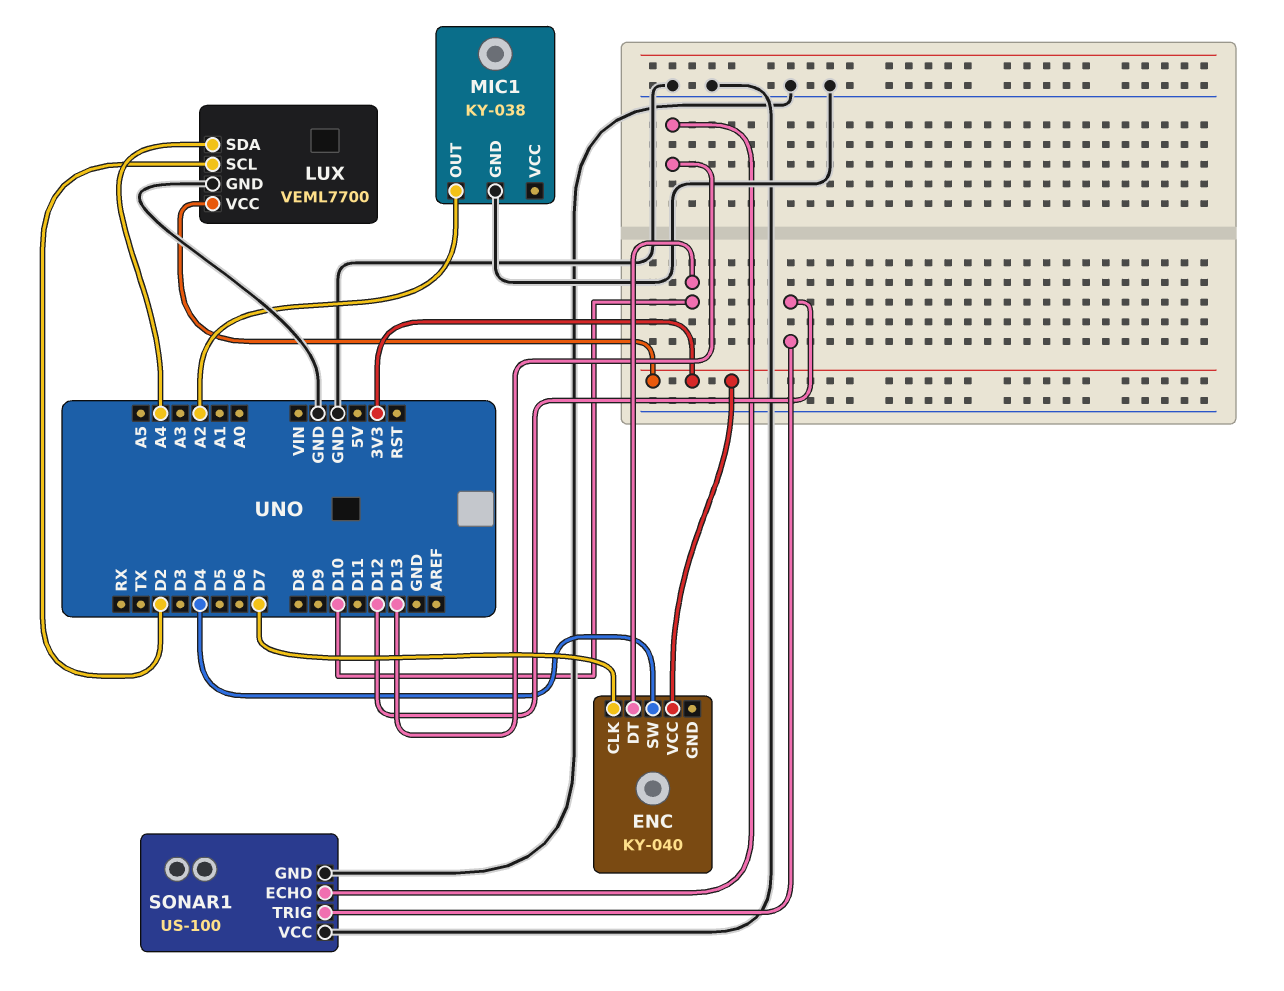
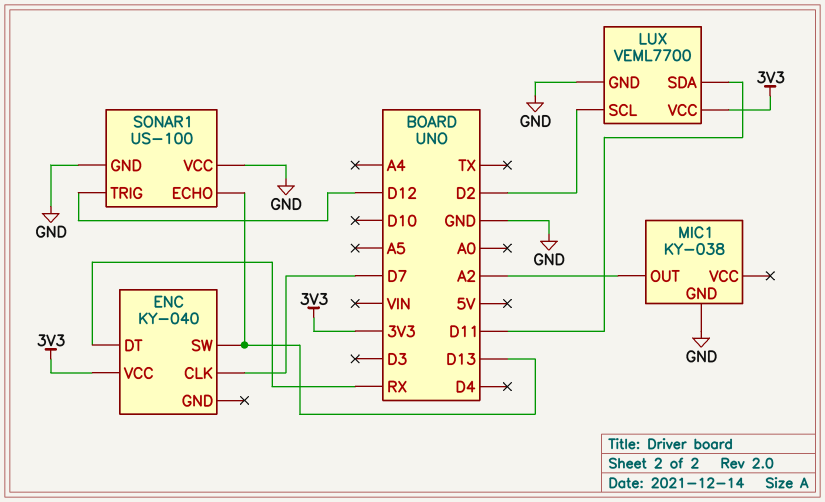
ENC pin DT: D10 -> RX
ENC pin SW: D4 -> D13
LUX pin SDA: A4 -> D11

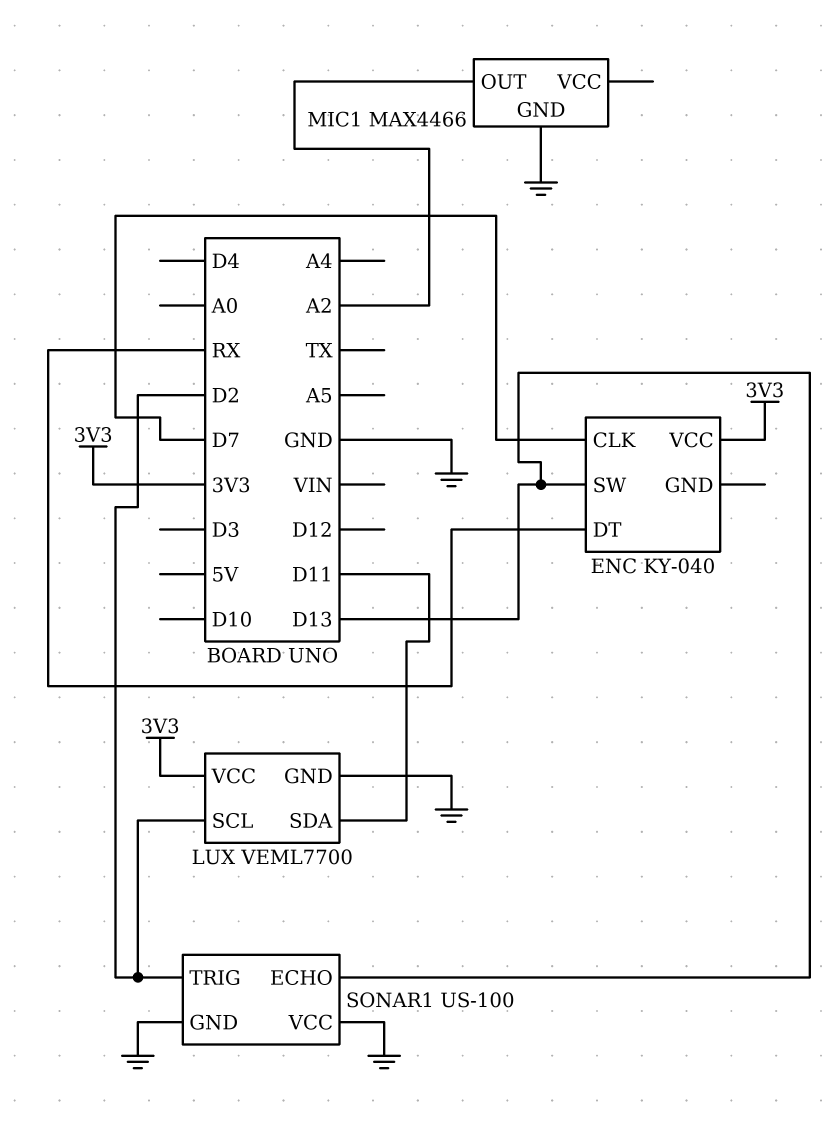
MIC1: KY-038 -> MAX4466
SONAR1 pin TRIG: D12 -> D2

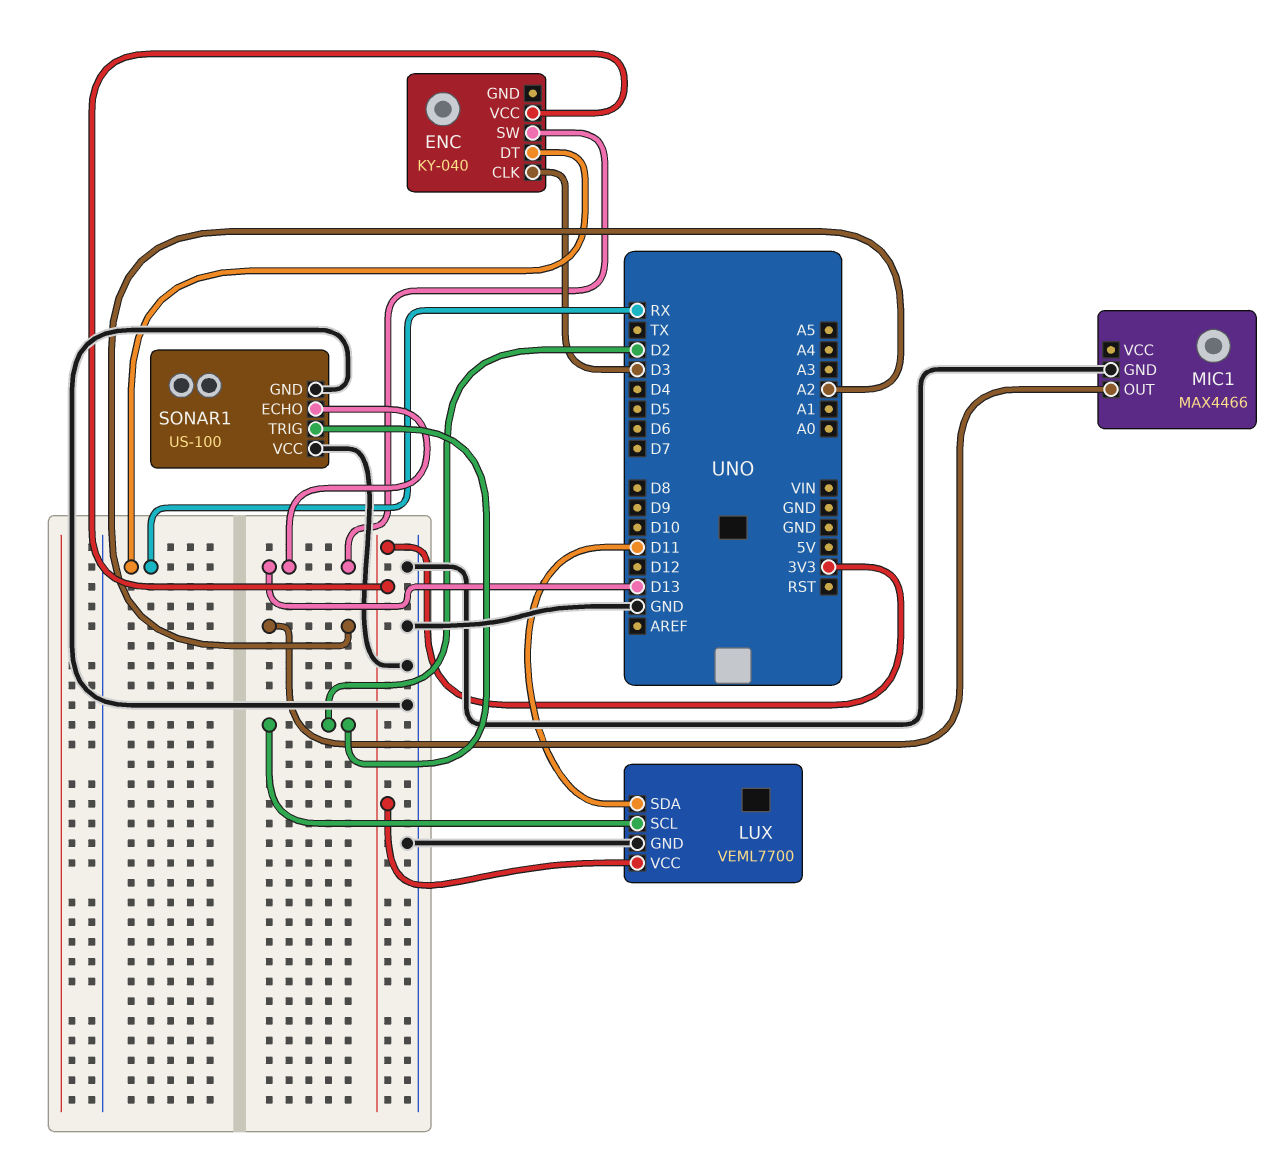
ENC pin CLK: D7 -> D3

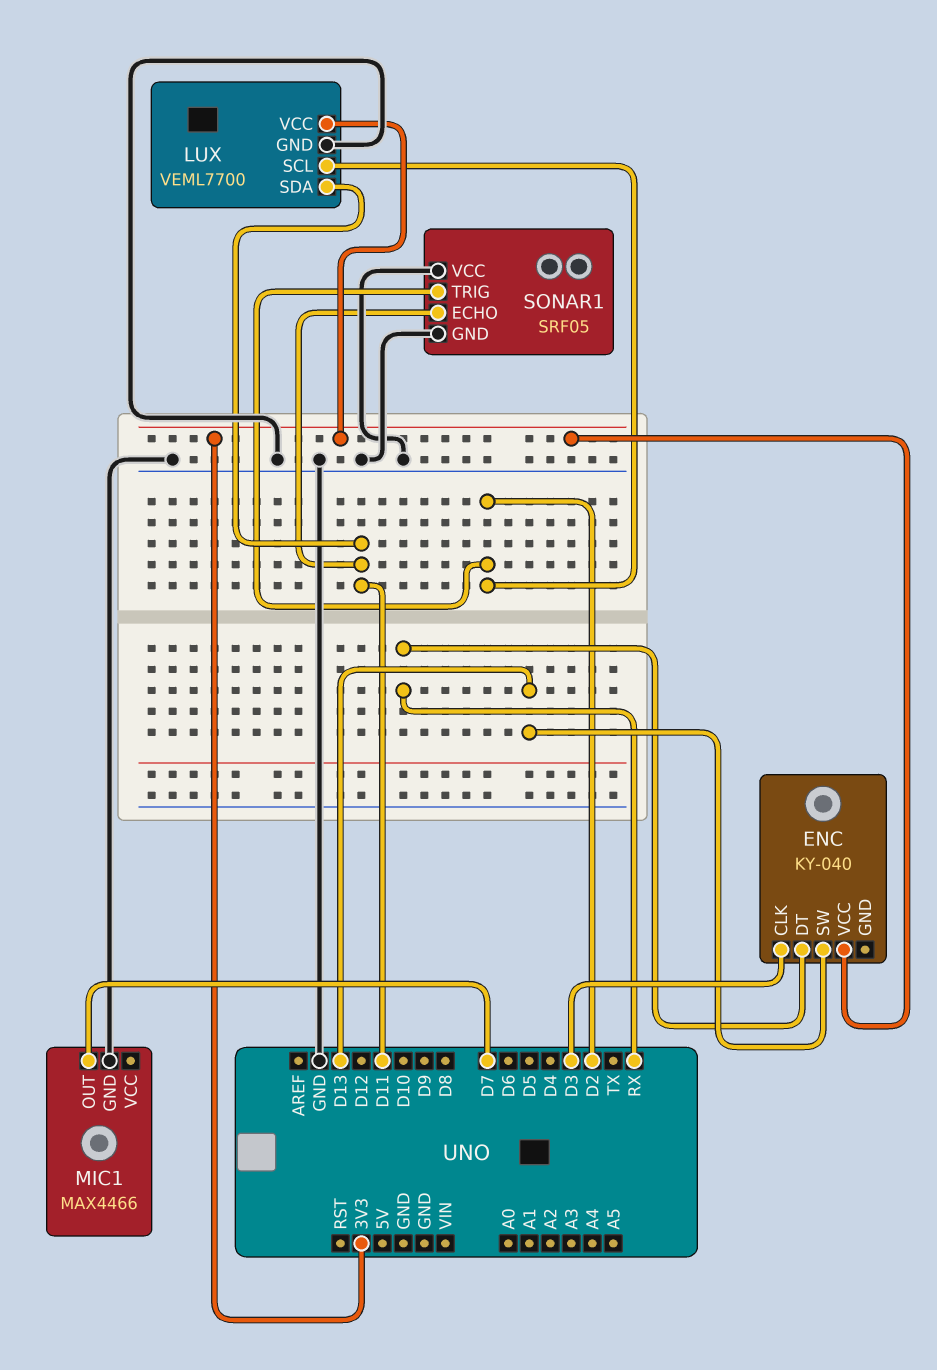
MIC1 pin OUT: A2 -> D7
SONAR1: US-100 -> SRF05
SONAR1 pin ECHO: D13 -> D11

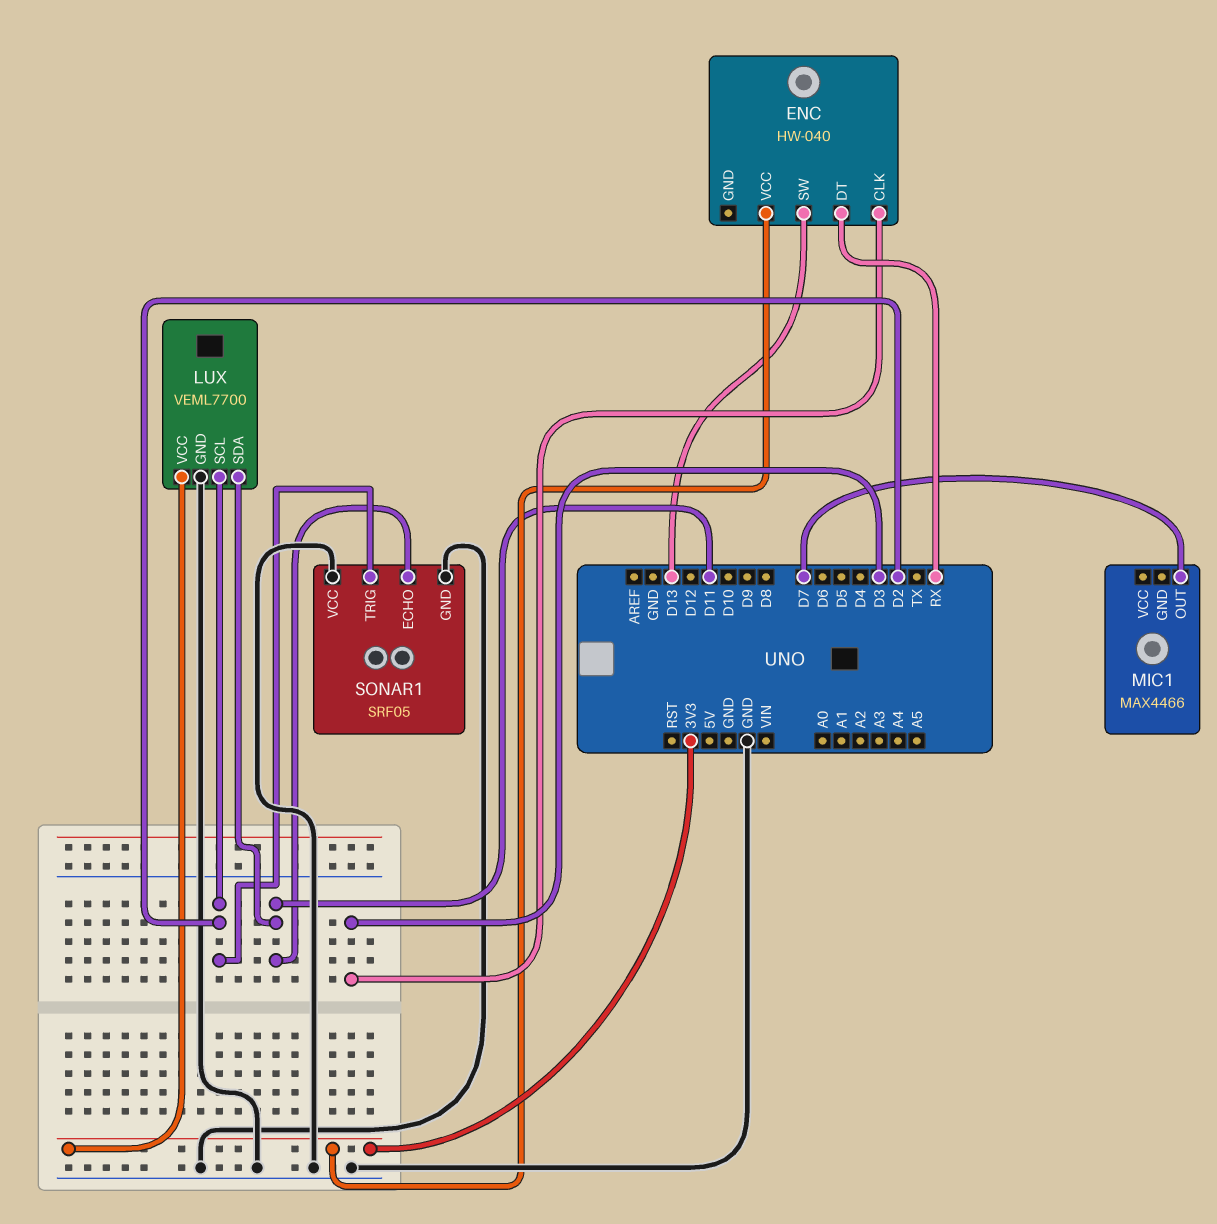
ENC: KY-040 -> HW-040
MIC1 pin GND: GND -> none

